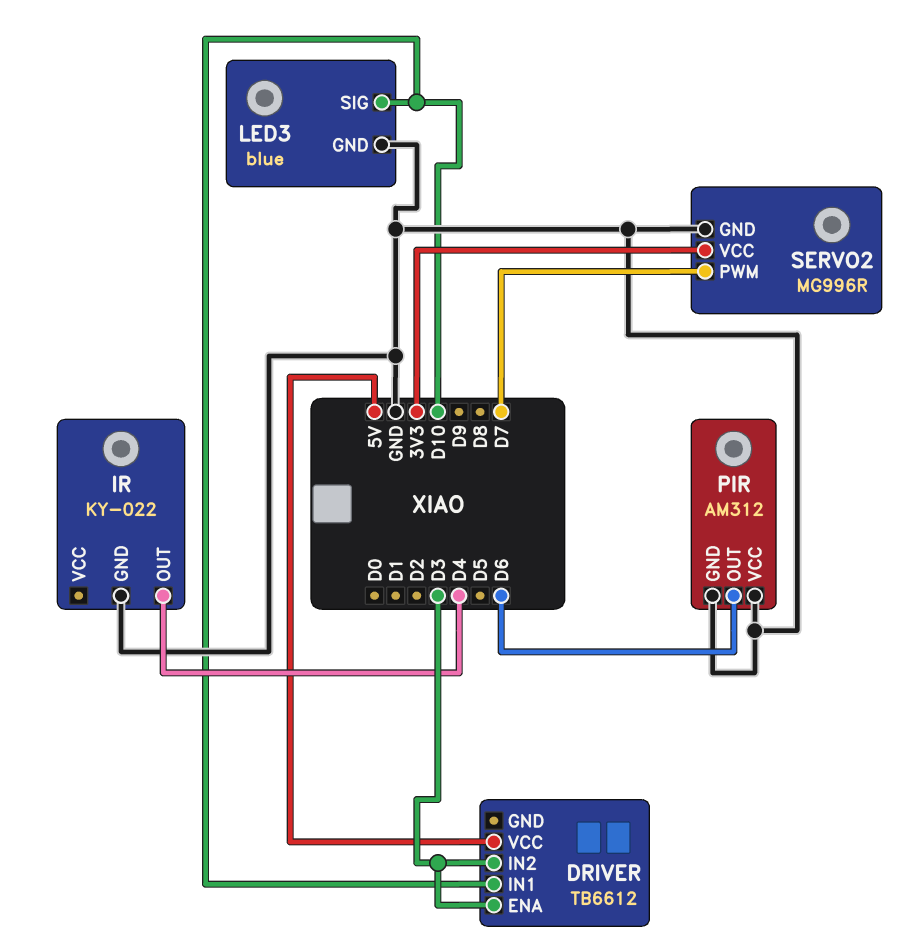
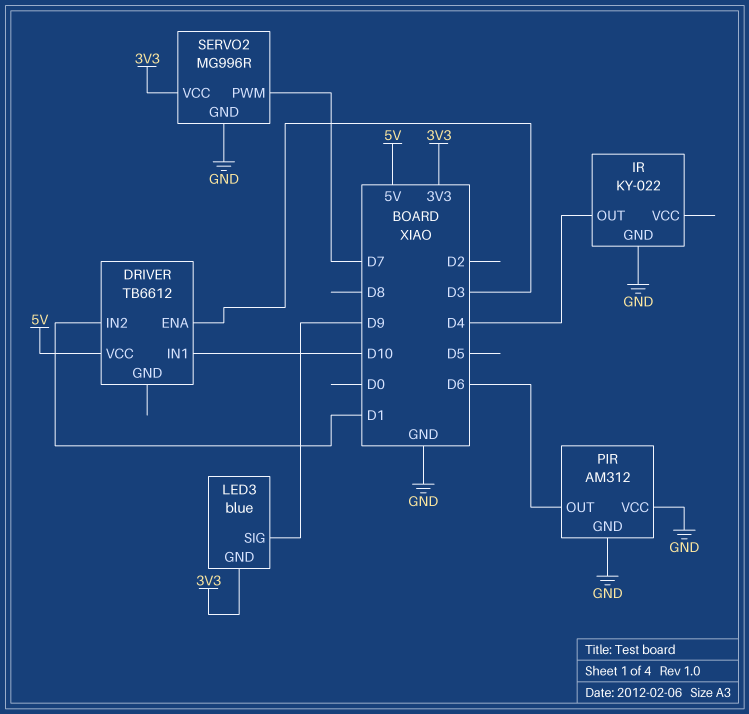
DRIVER pin IN2: D3 -> D1
LED3 pin GND: GND -> 3V3
LED3 pin SIG: D10 -> D9

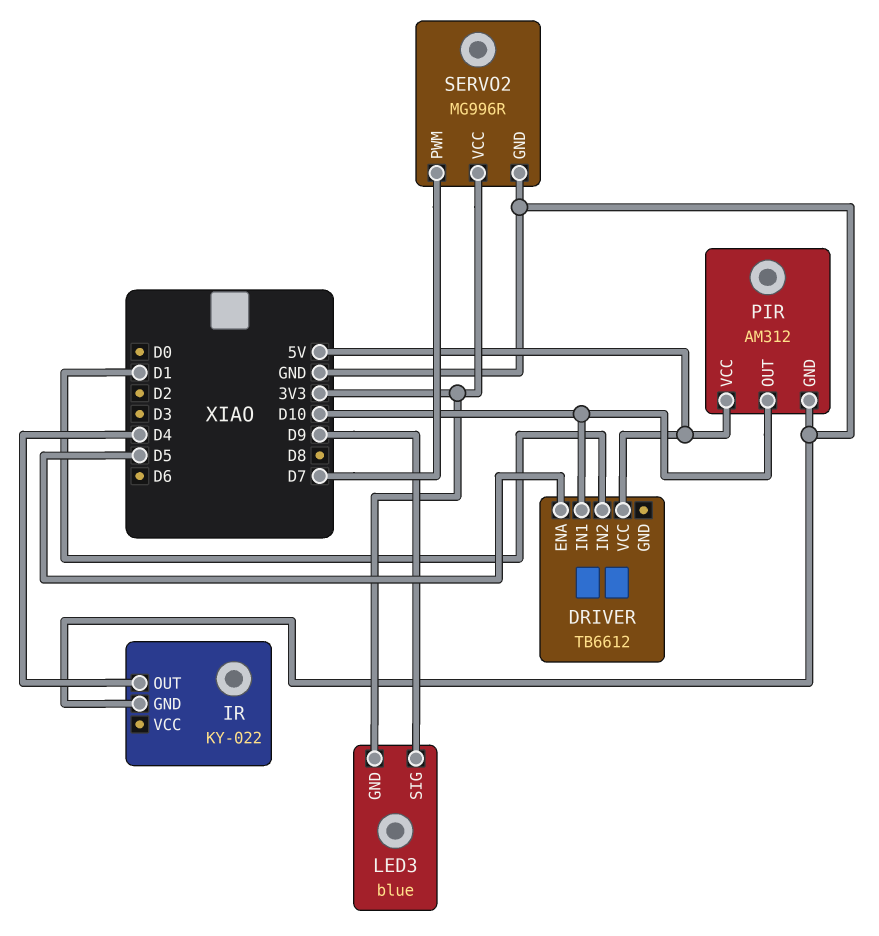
DRIVER pin ENA: D3 -> D5
PIR pin OUT: D6 -> D10
PIR pin VCC: GND -> 5V

